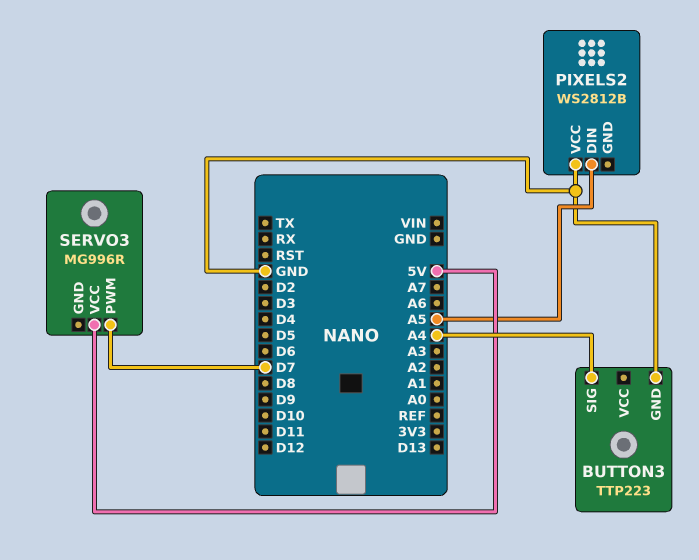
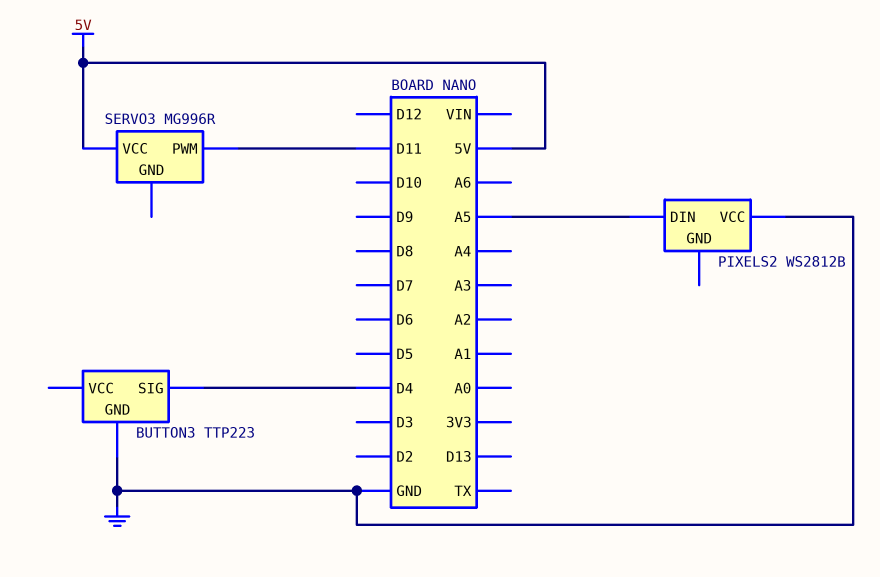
BUTTON3 pin SIG: A4 -> D4
SERVO3 pin PWM: D7 -> D11

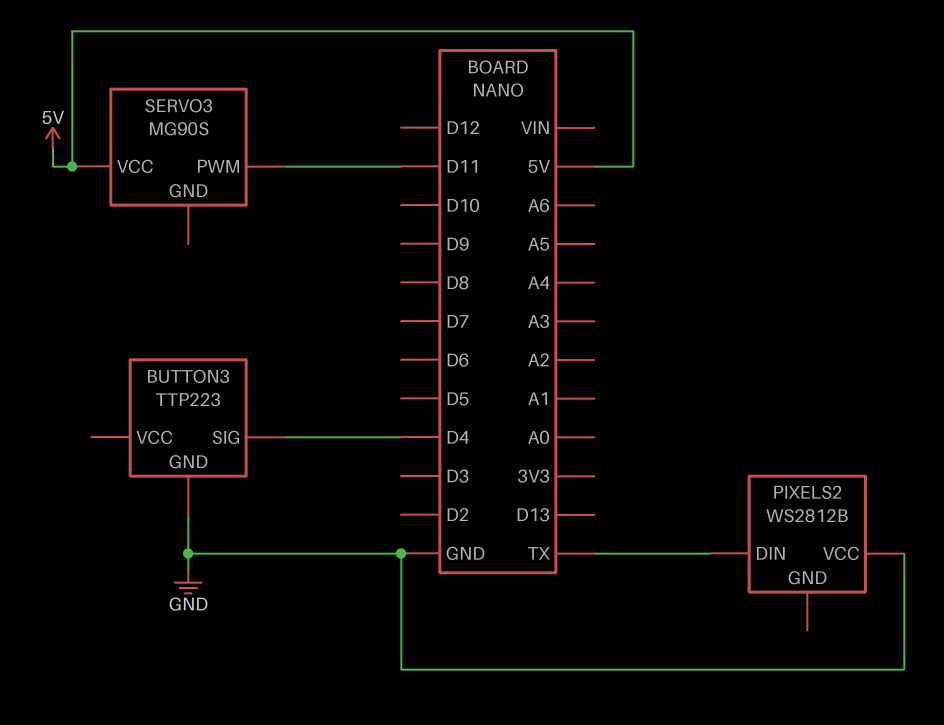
PIXELS2 pin DIN: A5 -> TX
SERVO3: MG996R -> MG90S

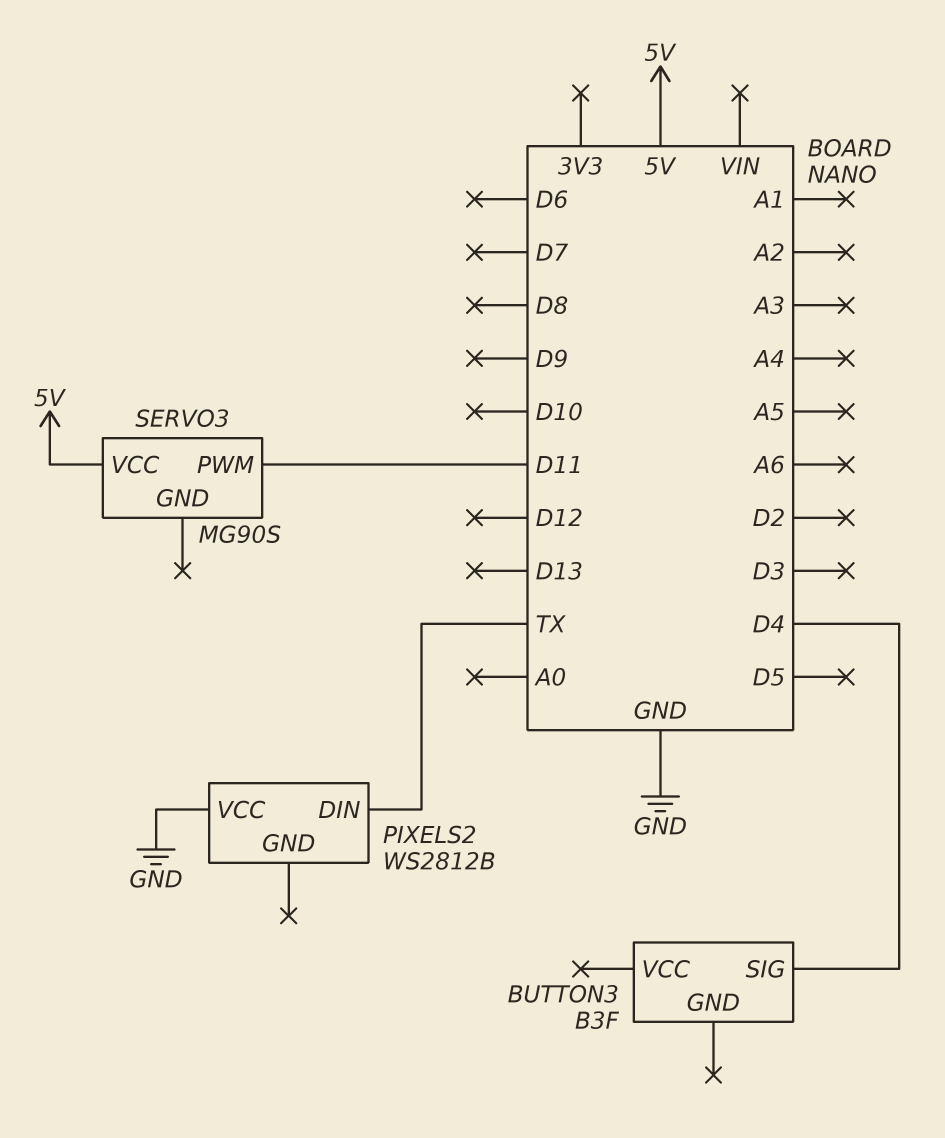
BUTTON3: TTP223 -> B3F
BUTTON3 pin GND: GND -> none

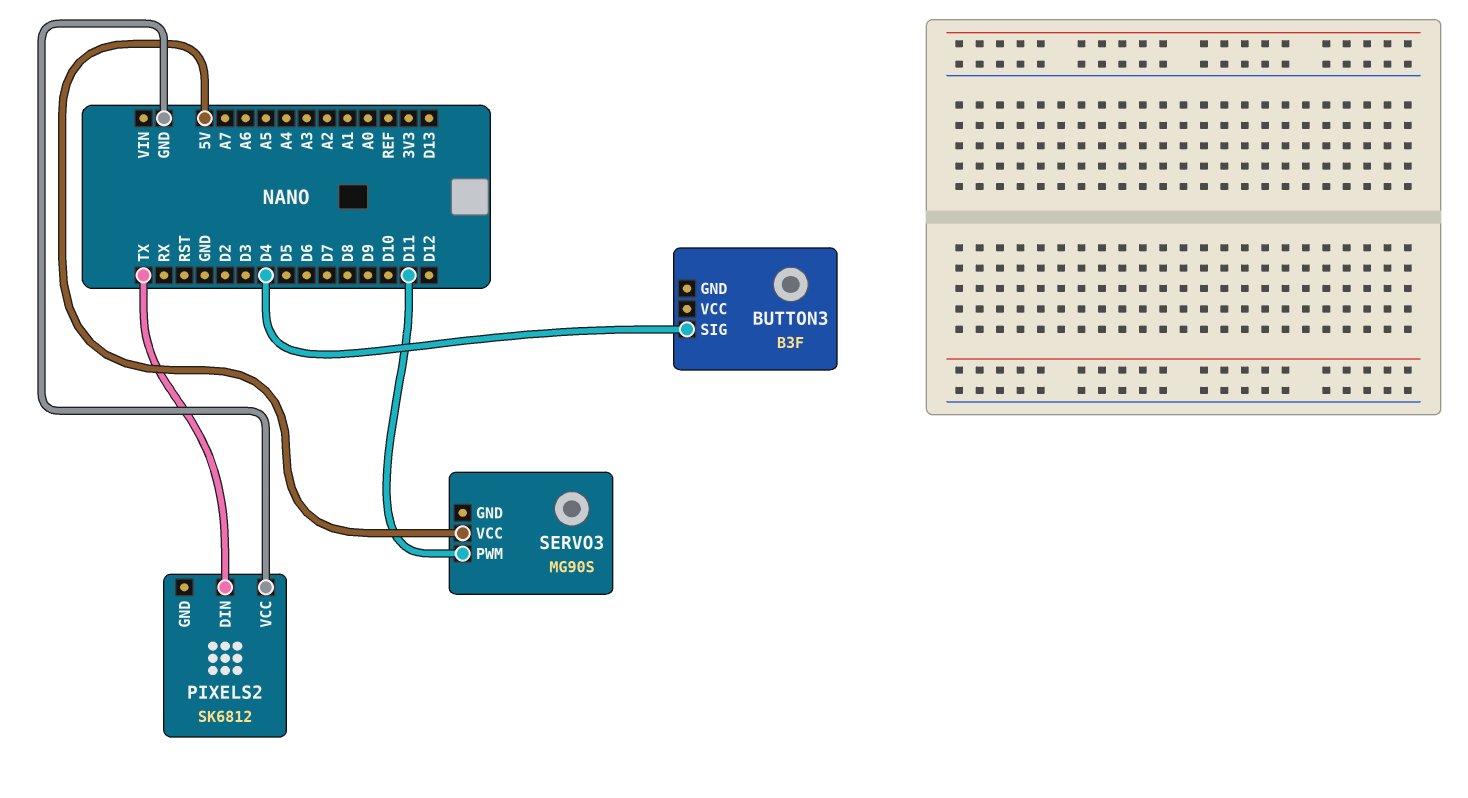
PIXELS2: WS2812B -> SK6812

